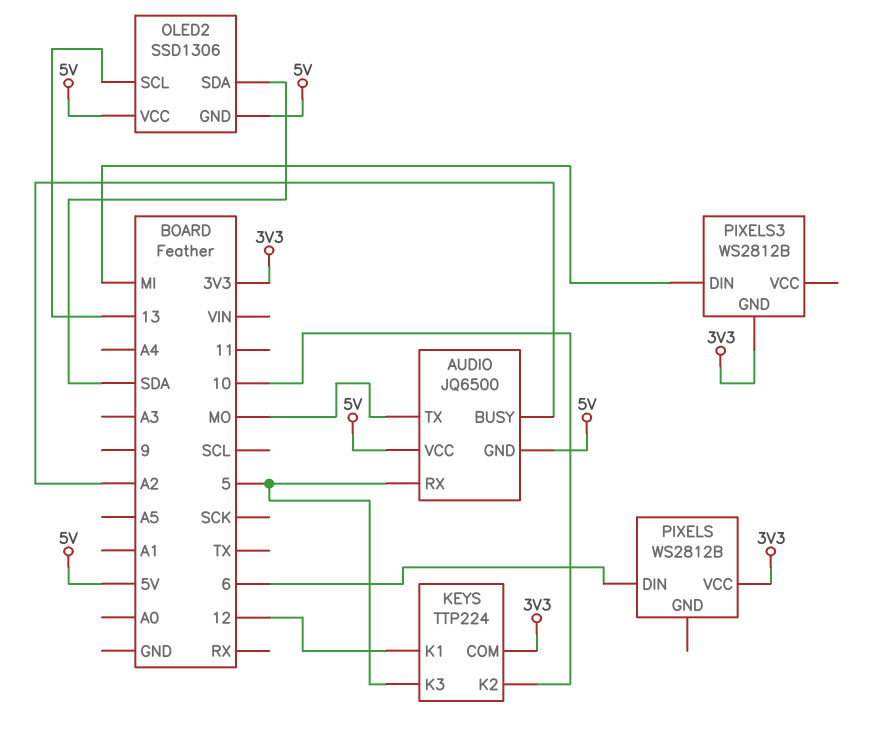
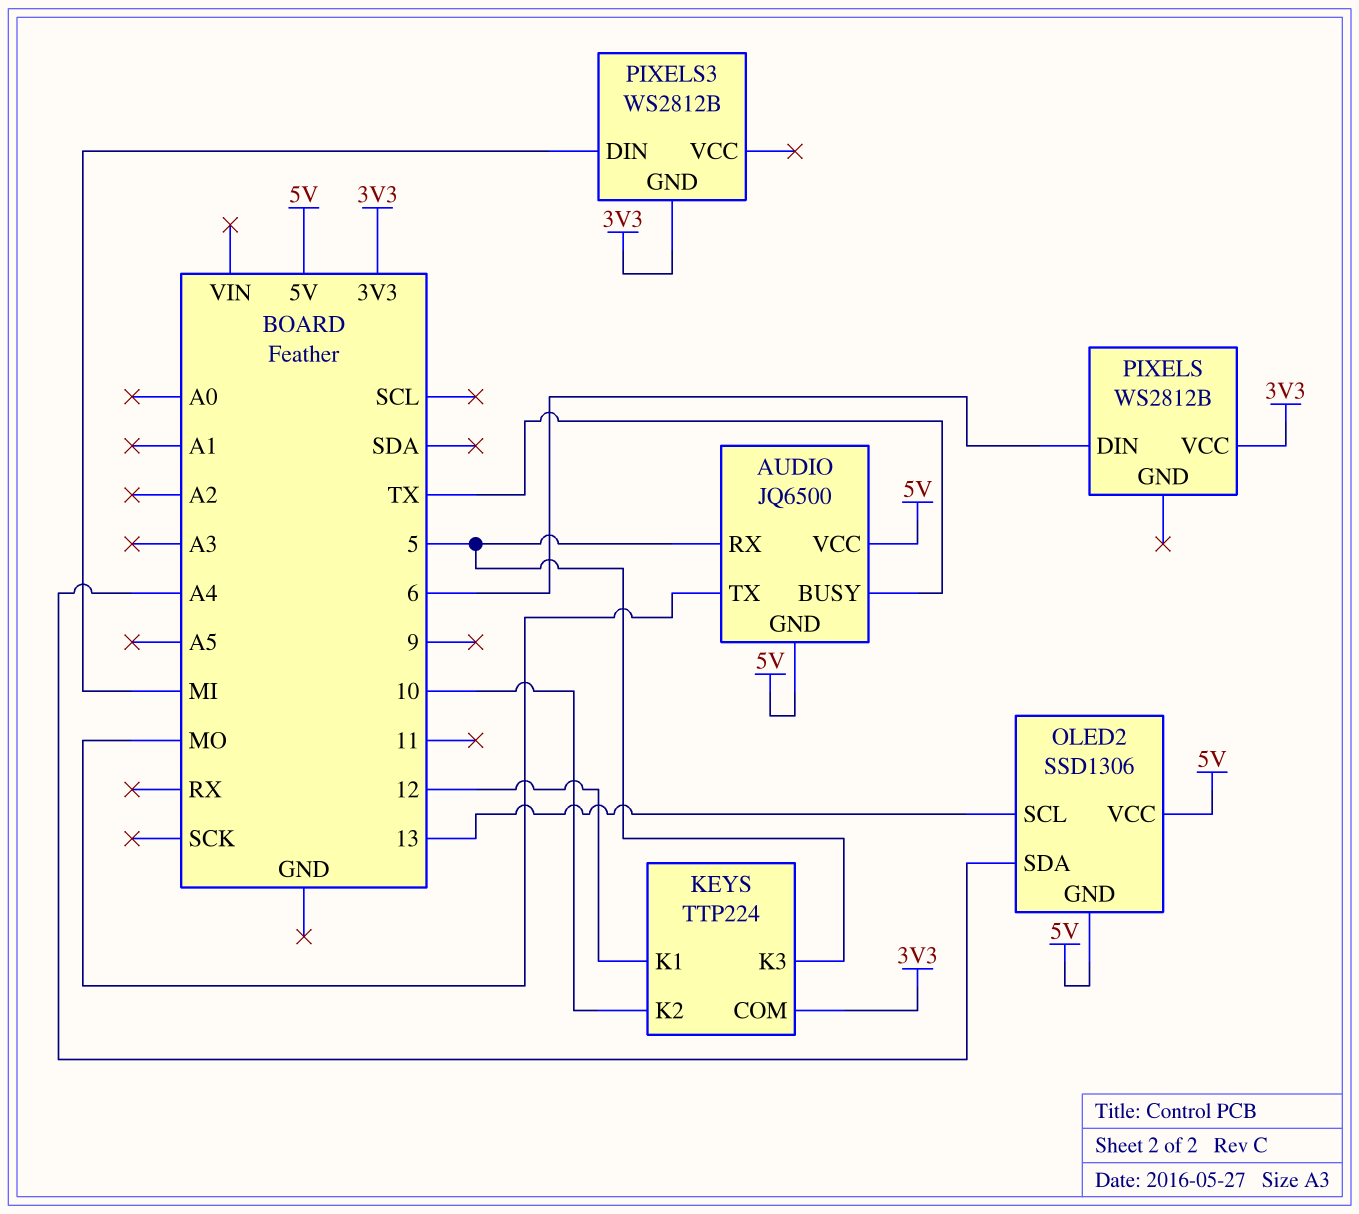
AUDIO pin BUSY: A2 -> TX
OLED2 pin SDA: SDA -> A4

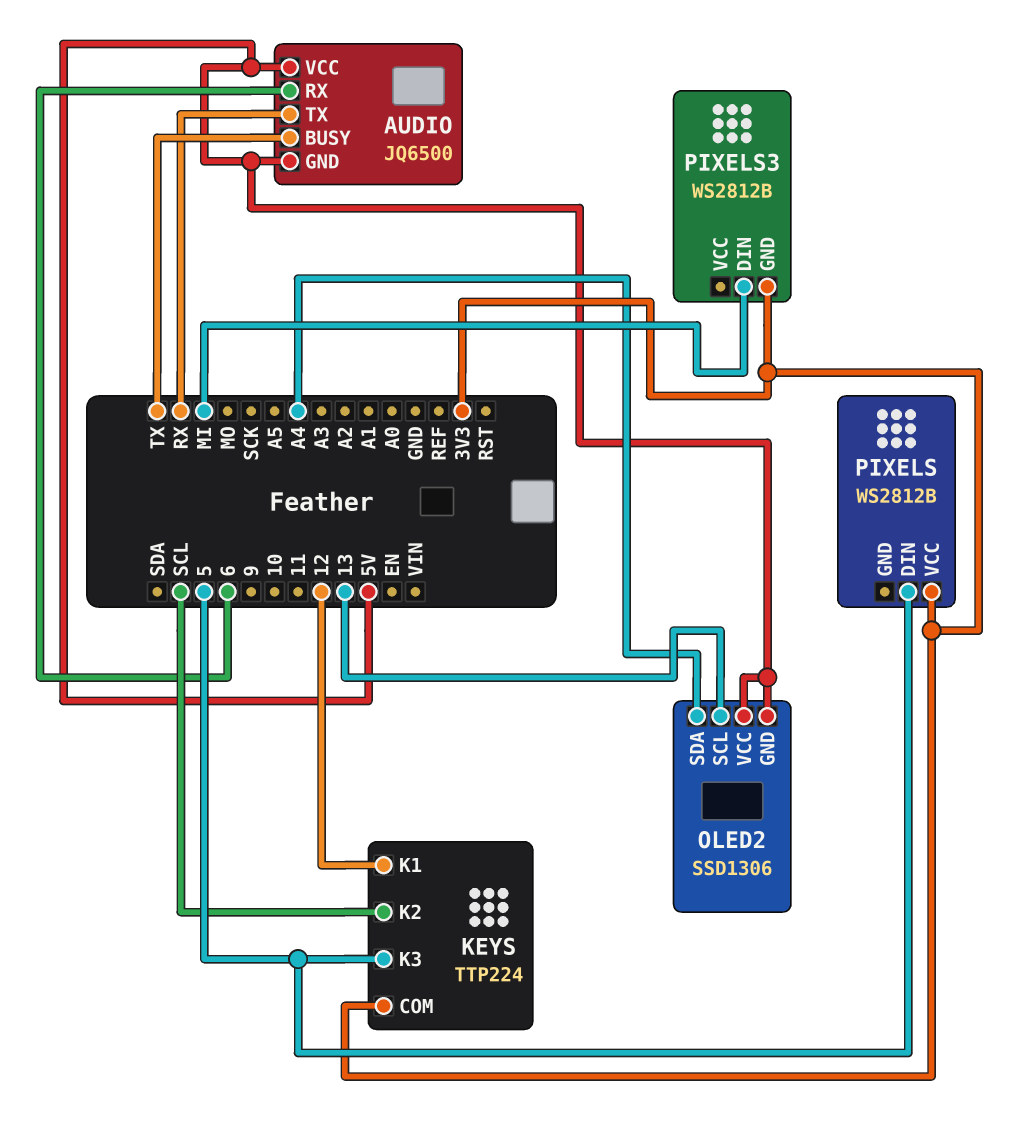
AUDIO pin RX: 5 -> 6
AUDIO pin TX: MO -> RX
KEYS pin K2: 10 -> SCL
PIXELS pin DIN: 6 -> 5

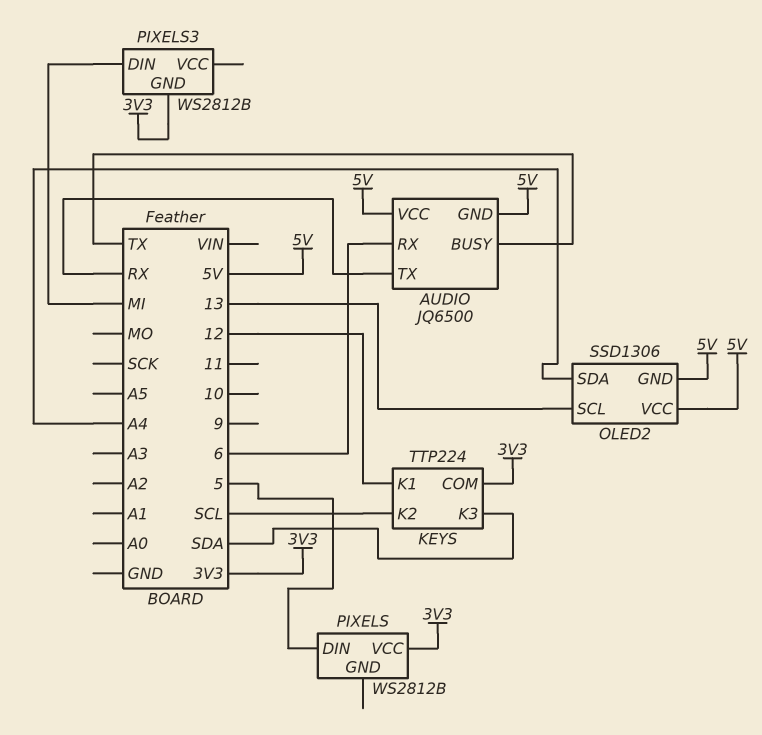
KEYS pin K3: 5 -> SDA

